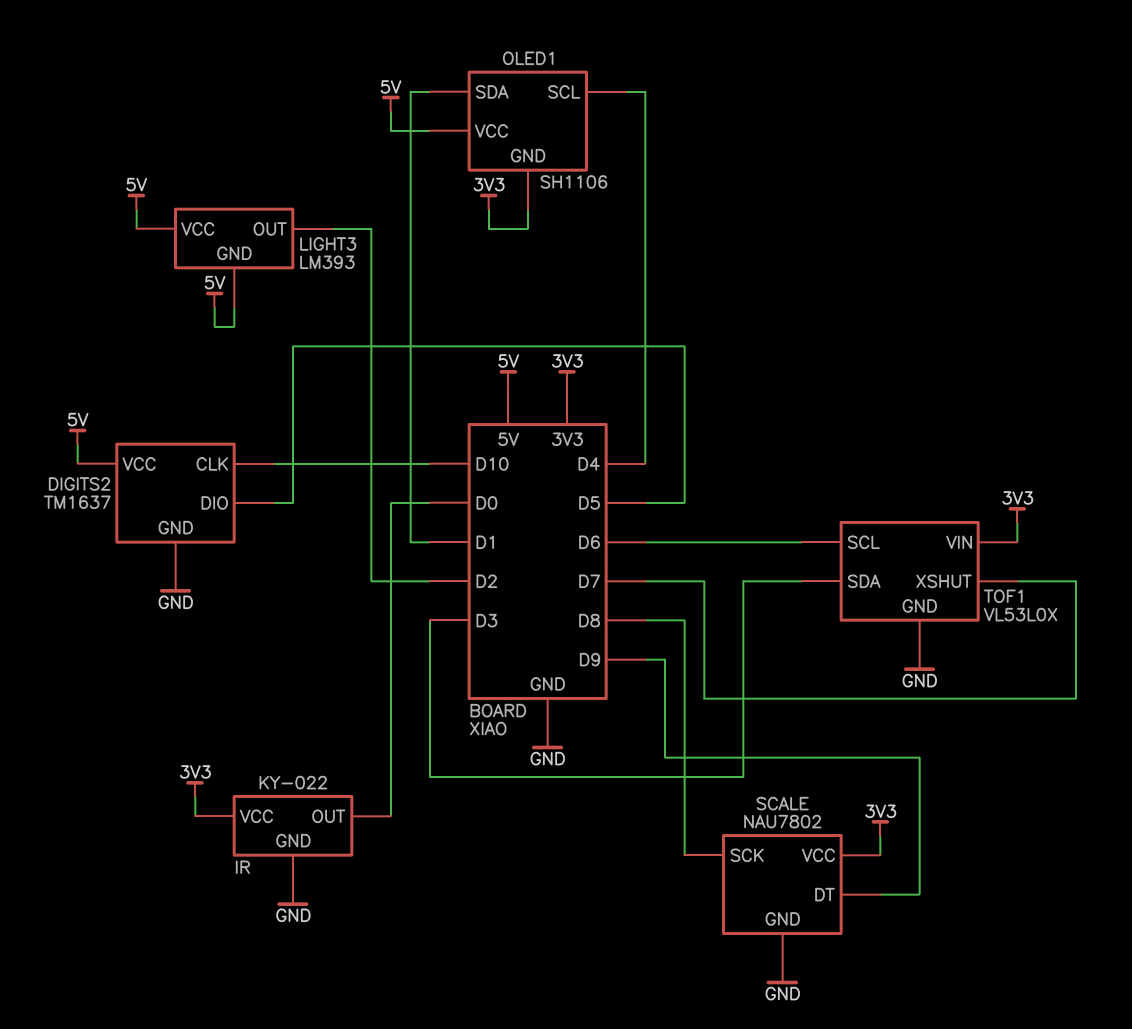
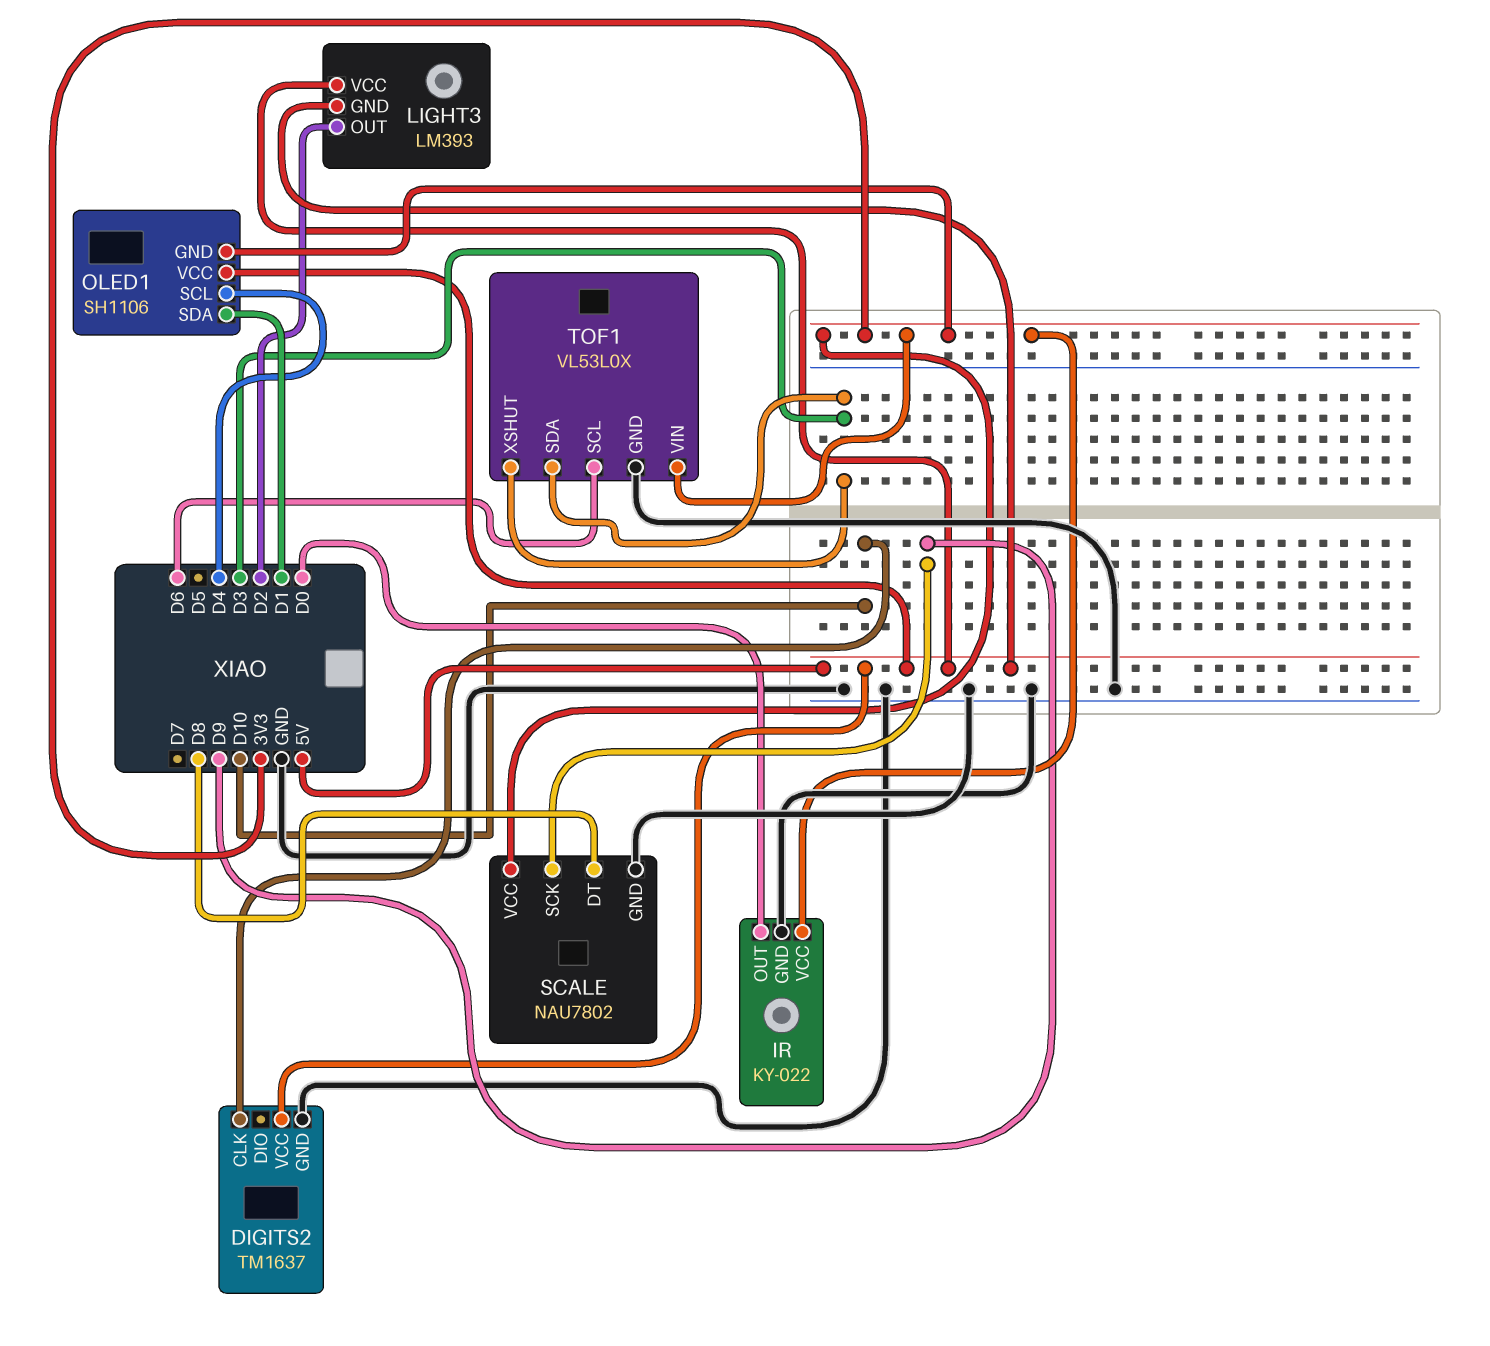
DIGITS2 pin DIO: D5 -> none
SCALE pin DT: D9 -> D8
SCALE pin SCK: D8 -> D9
TOF1 pin XSHUT: D7 -> D3

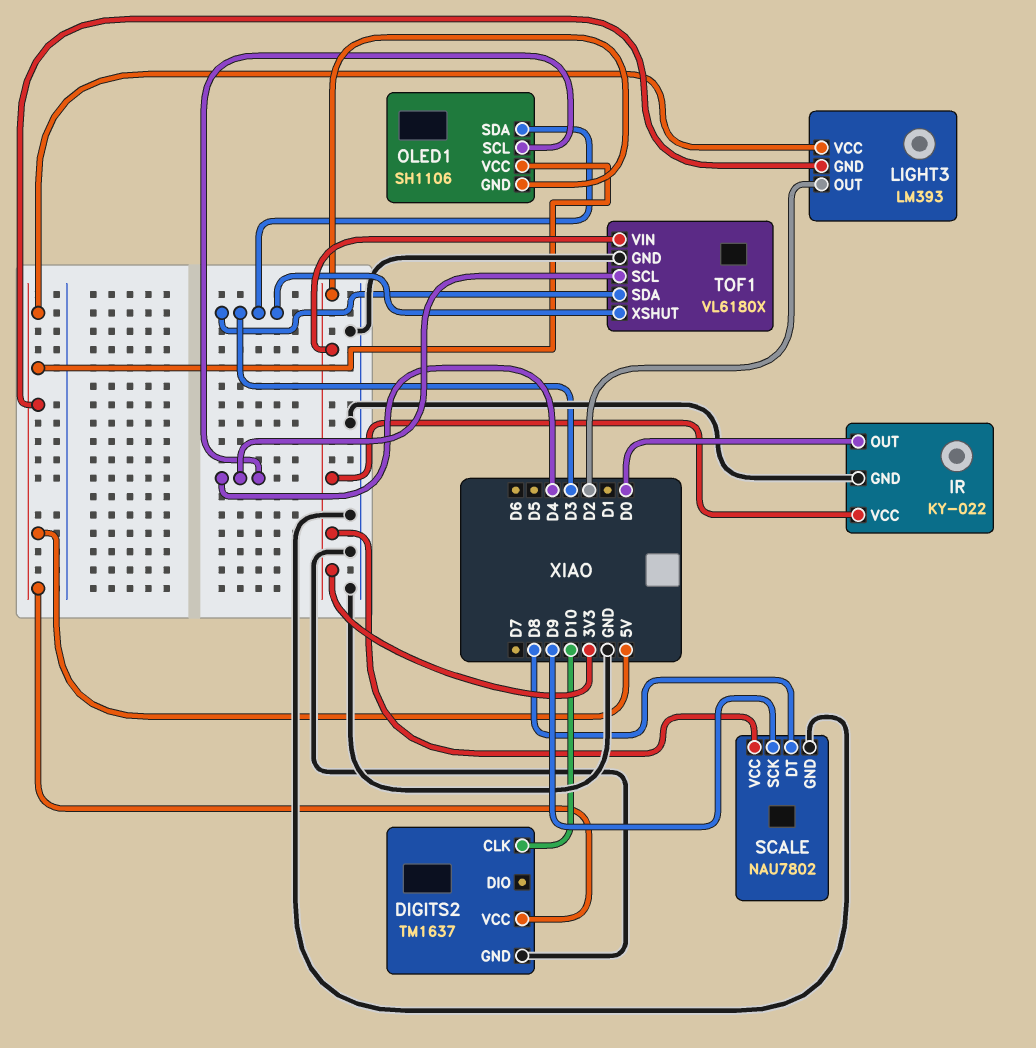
OLED1 pin SDA: D1 -> D3
TOF1: VL53L0X -> VL6180X
TOF1 pin SCL: D6 -> D4

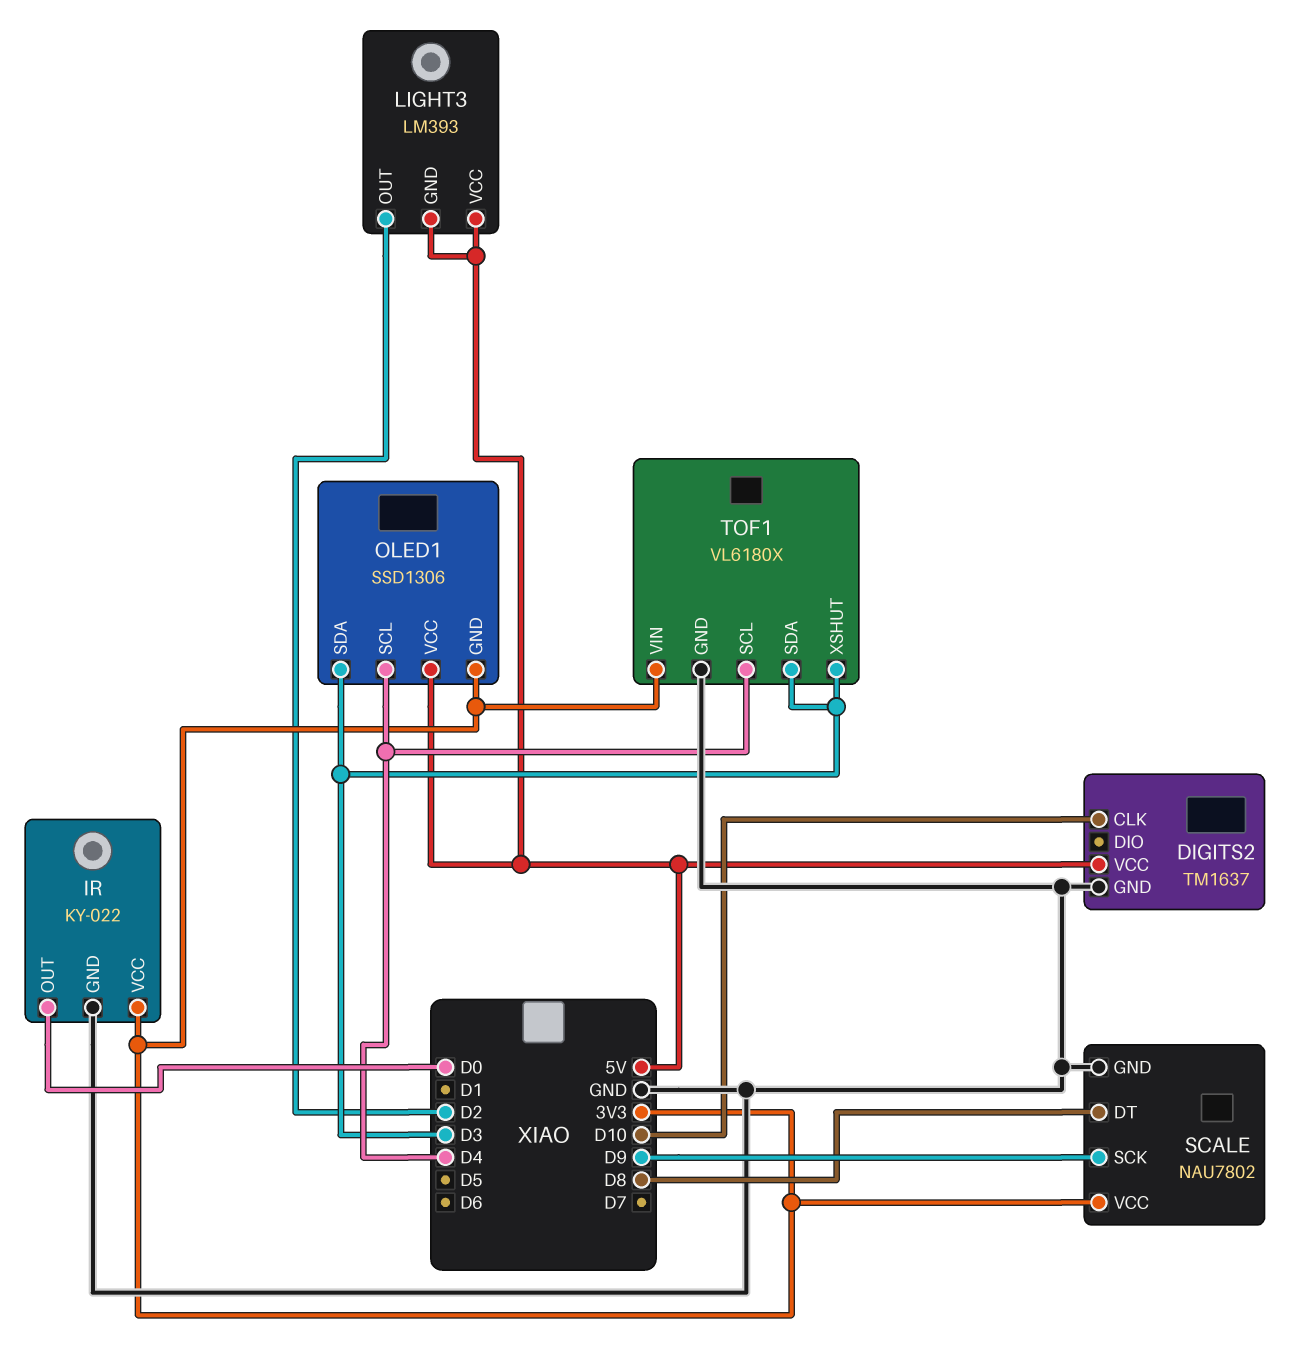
OLED1: SH1106 -> SSD1306

